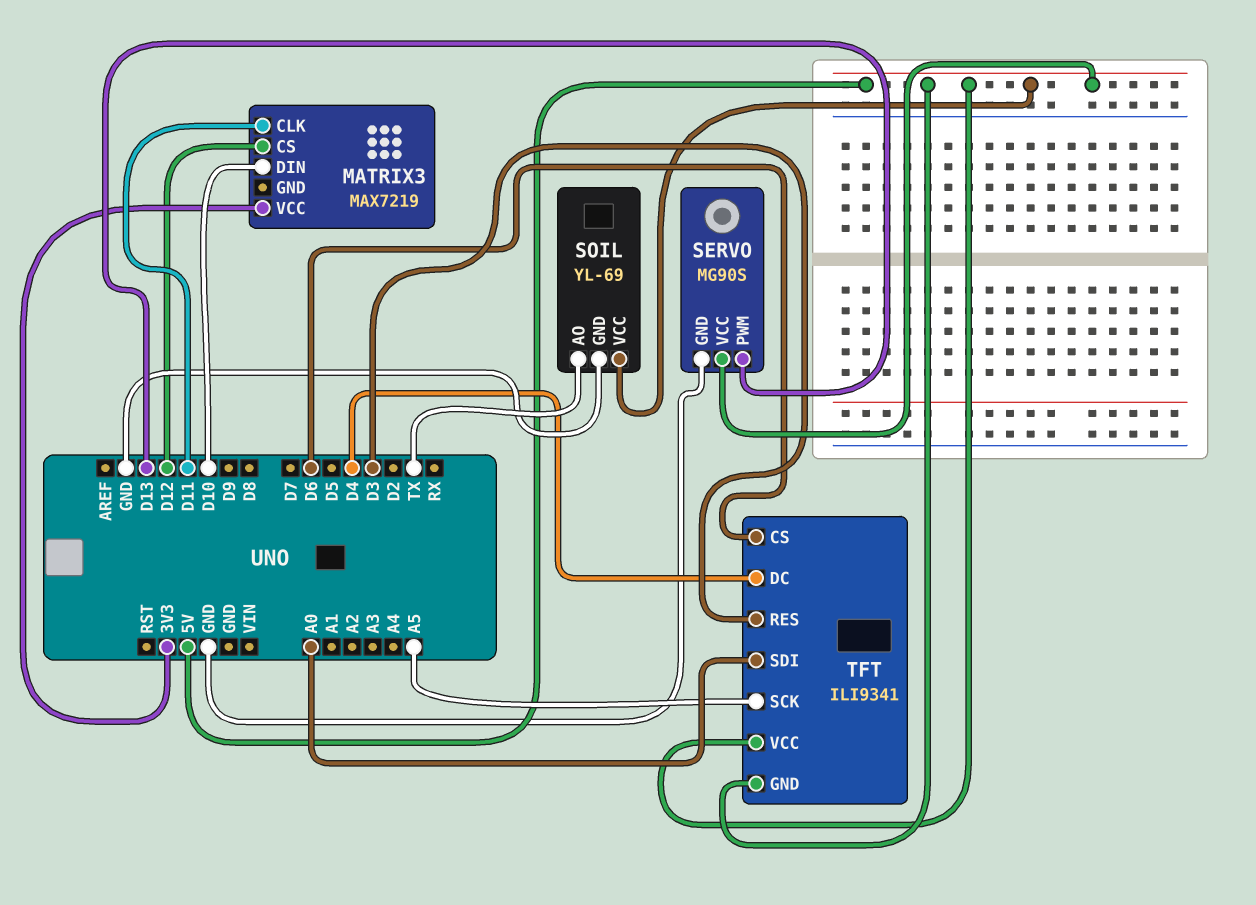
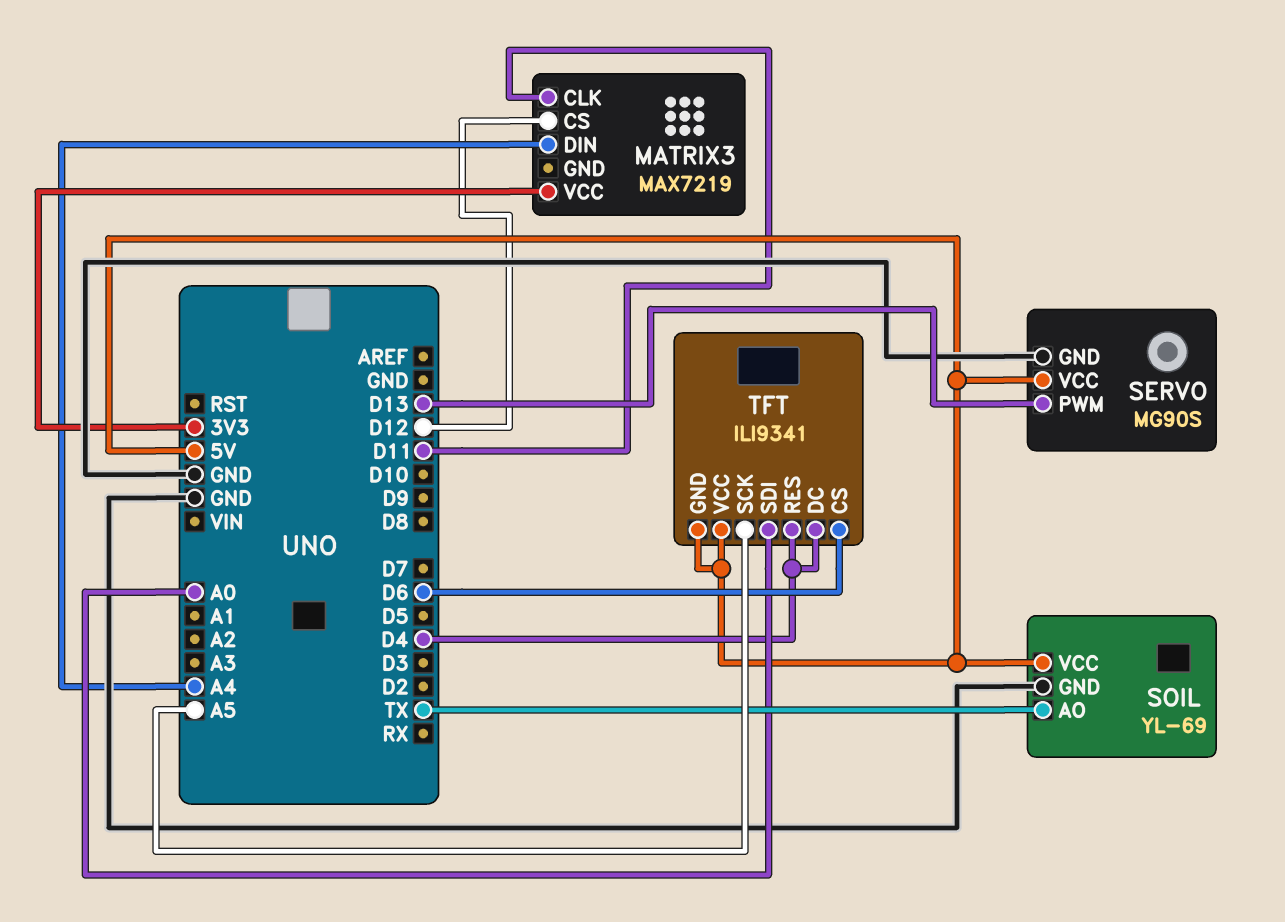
MATRIX3 pin DIN: D10 -> A4
TFT pin RES: D3 -> D4

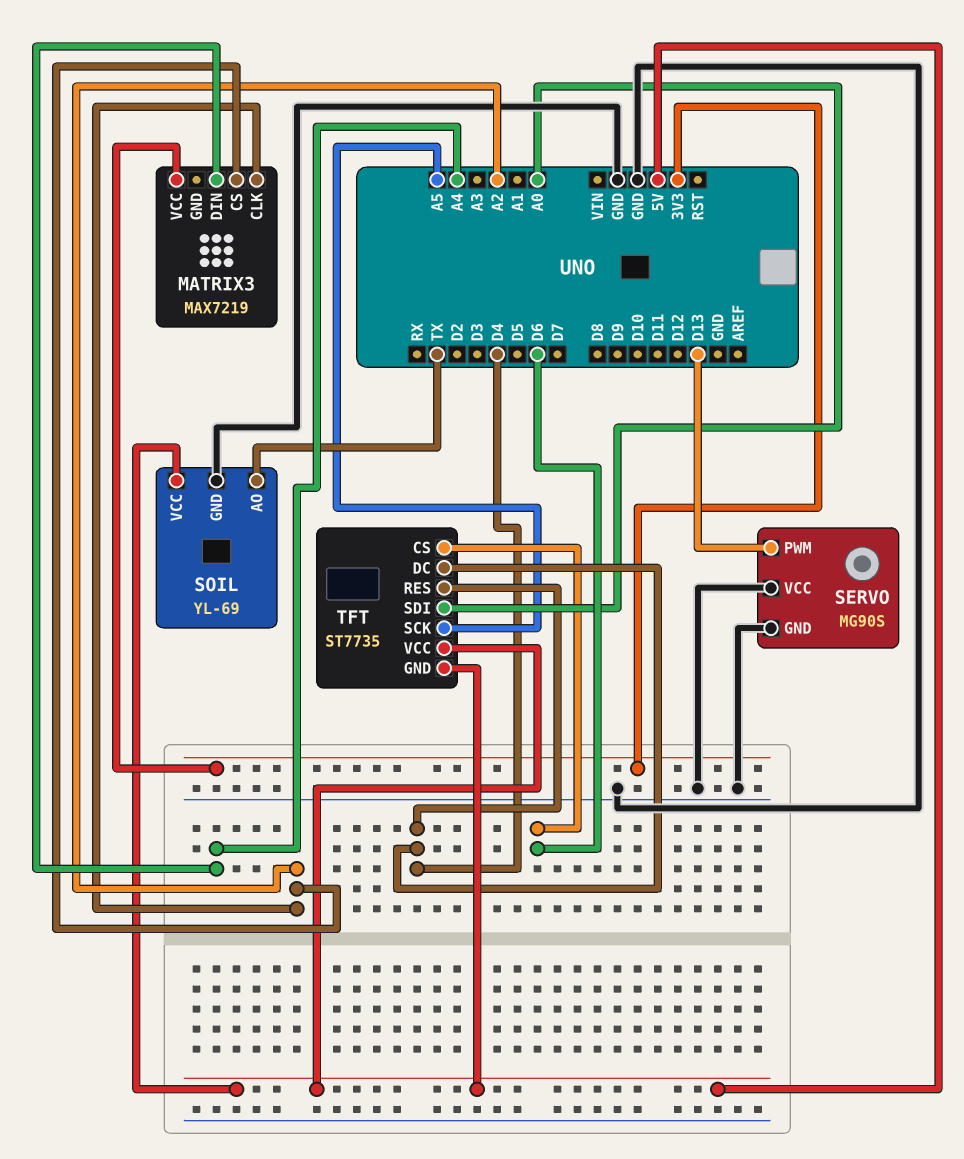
MATRIX3 pin CLK: D11 -> A2
MATRIX3 pin CS: D12 -> A2
SERVO pin VCC: 5V -> GND
TFT: ILI9341 -> ST7735

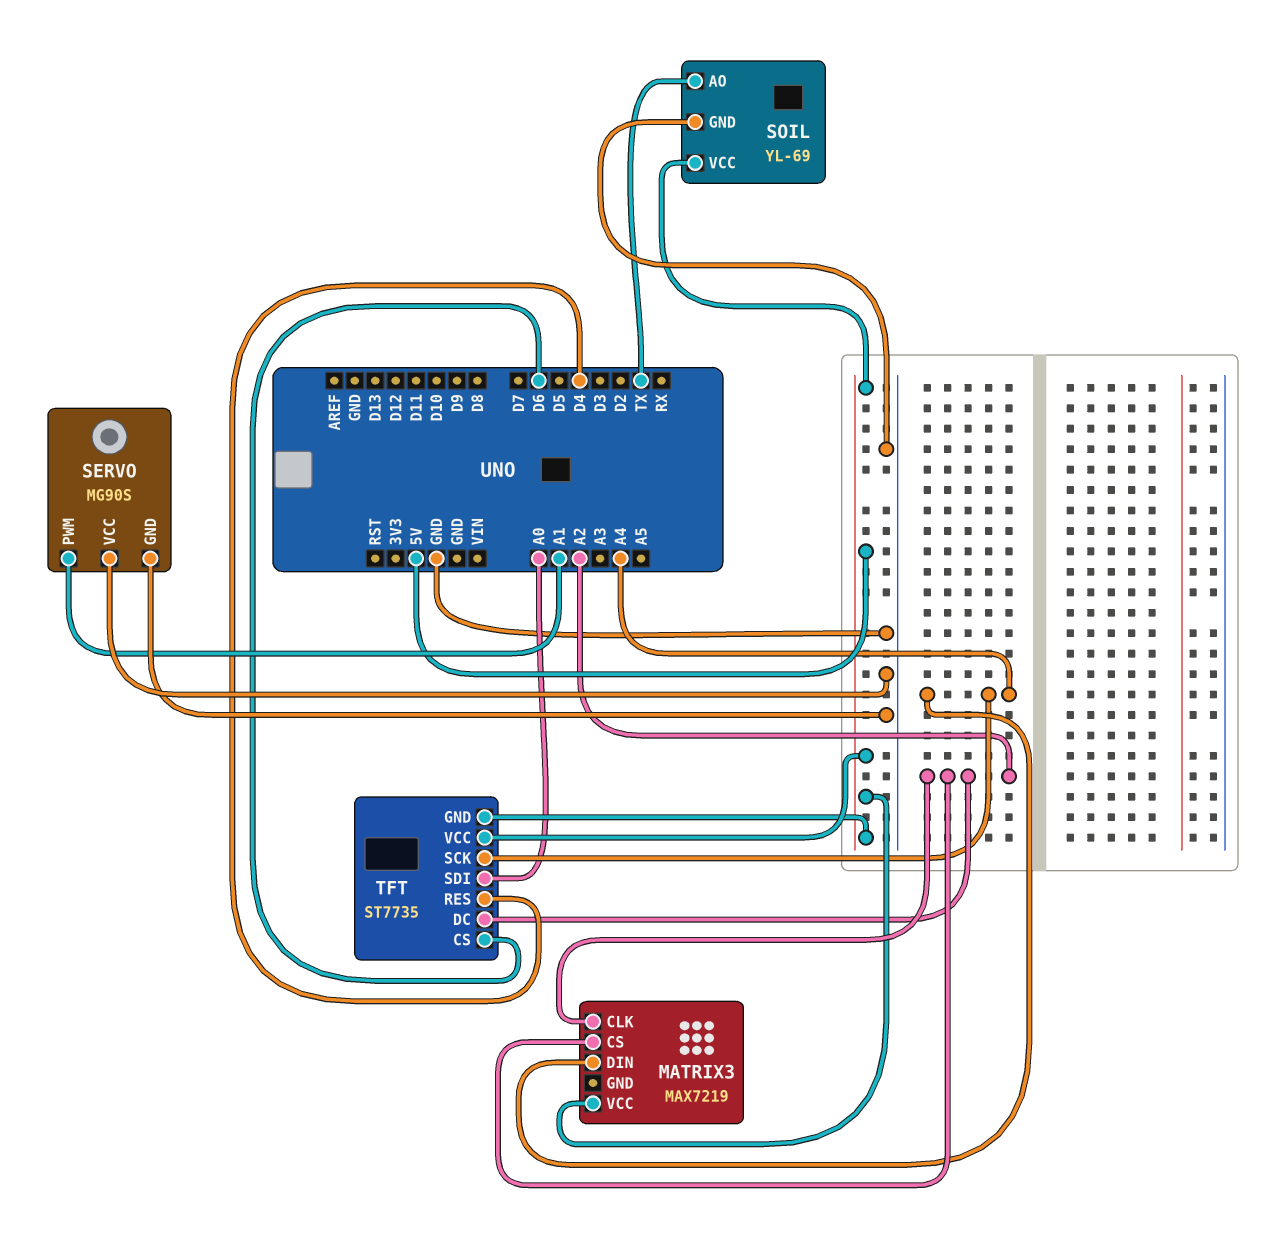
MATRIX3 pin VCC: 3V3 -> 5V
SERVO pin PWM: D13 -> A1
TFT pin DC: D4 -> A2
TFT pin SCK: A5 -> A4

